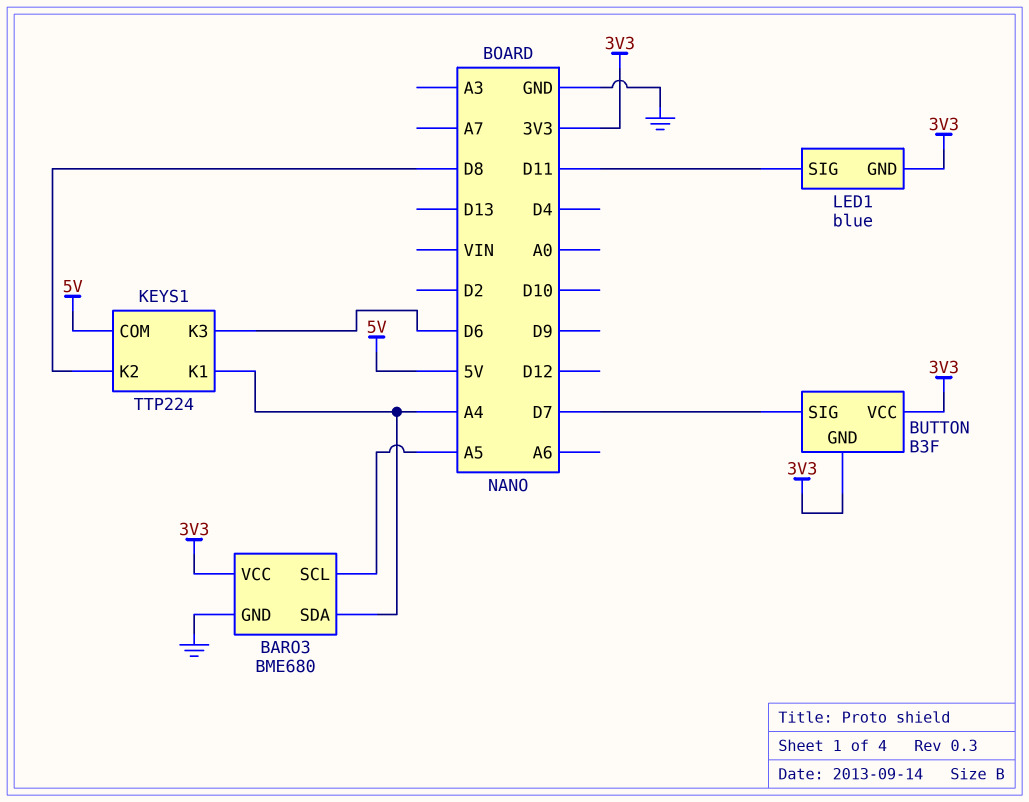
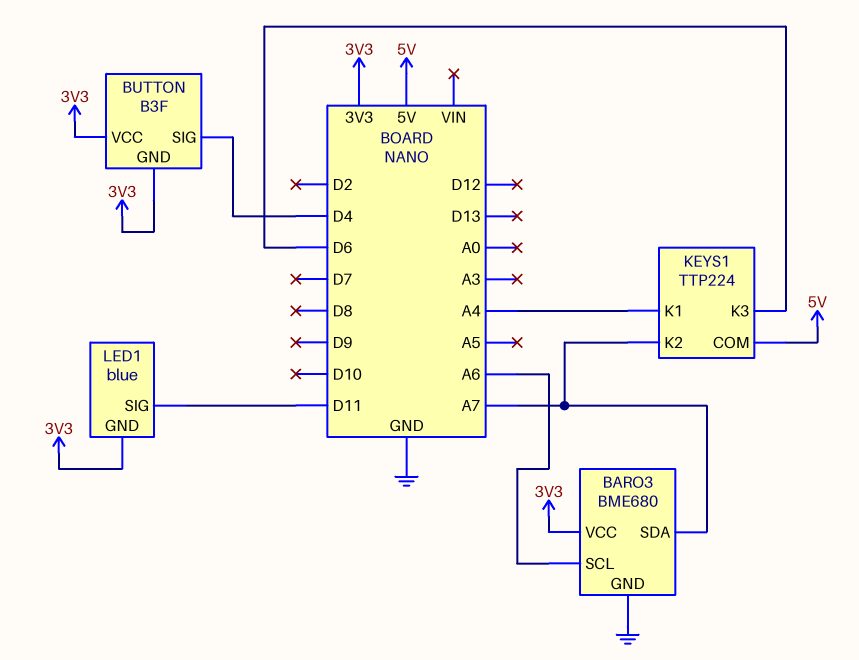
BARO3 pin SCL: A5 -> A6
BARO3 pin SDA: A4 -> A7
BUTTON pin SIG: D7 -> D4
KEYS1 pin K2: D8 -> A7

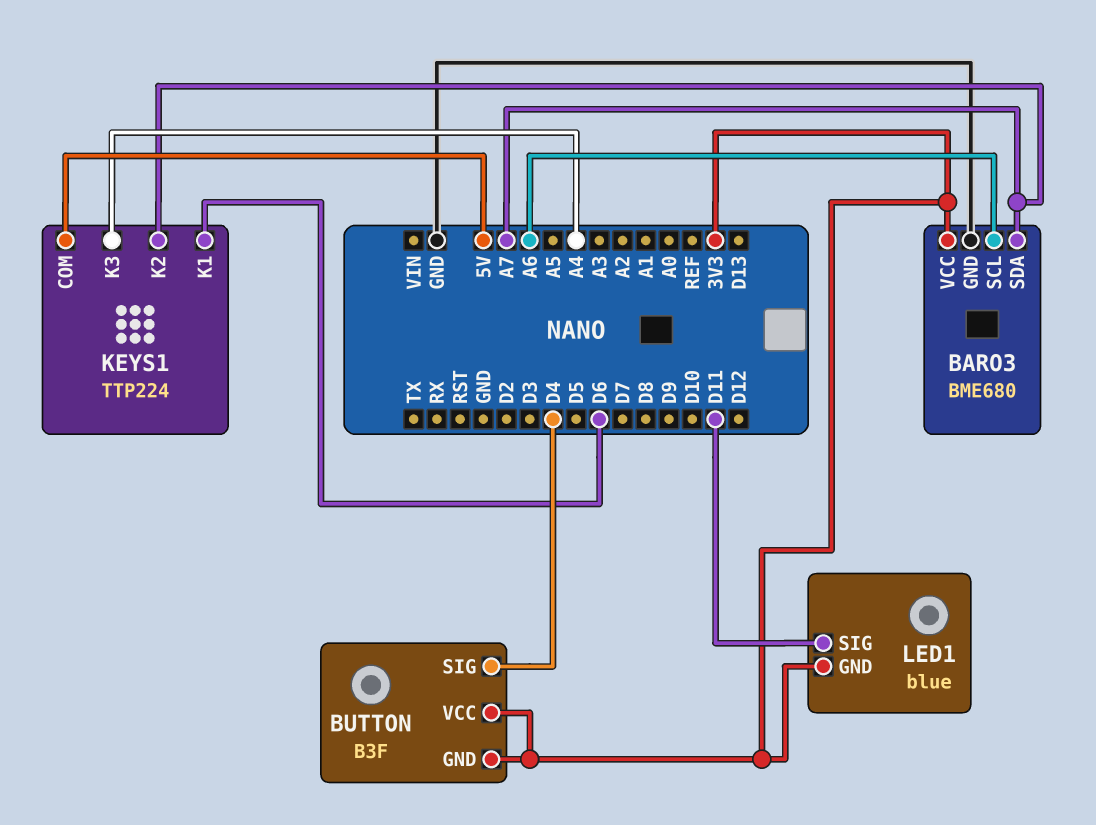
KEYS1 pin K1: A4 -> D6
KEYS1 pin K3: D6 -> A4

